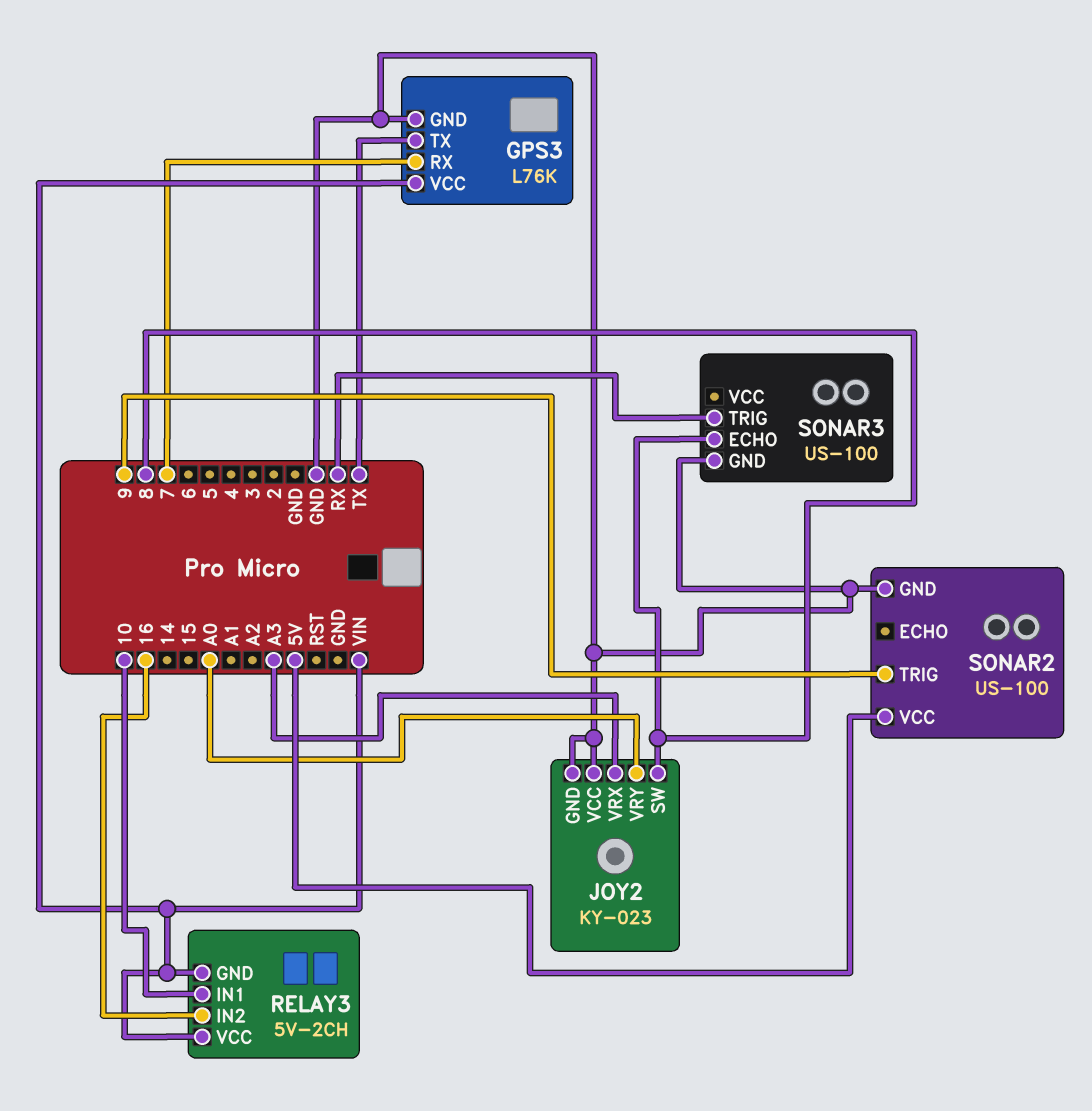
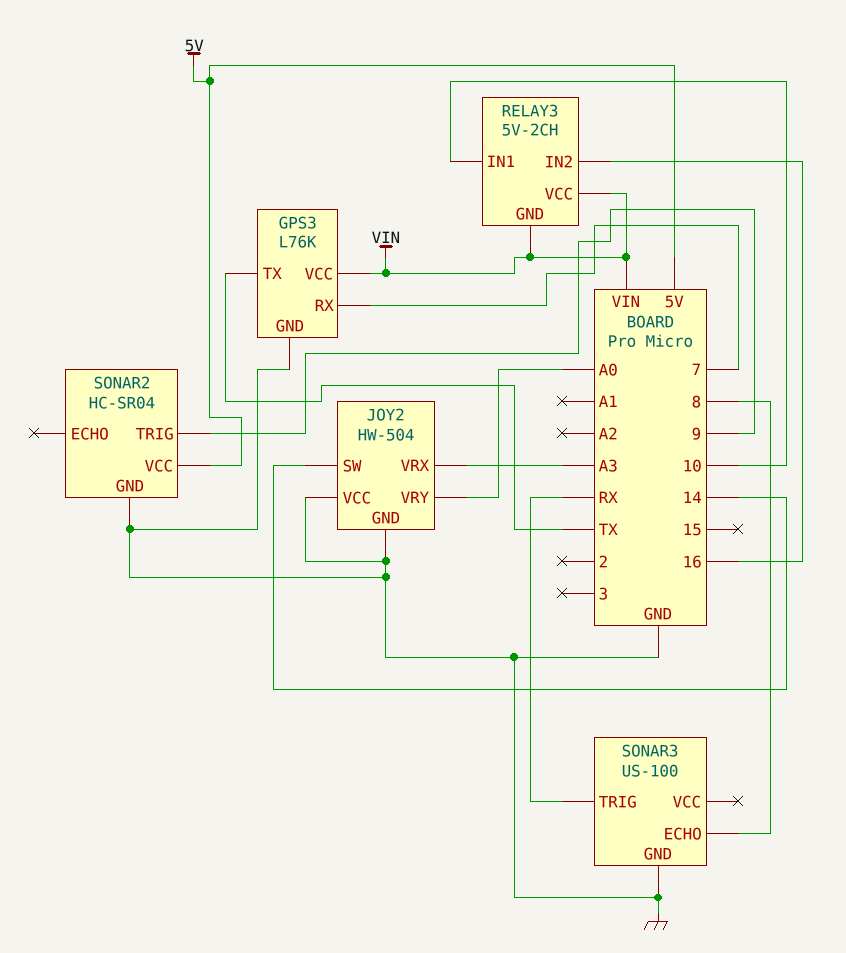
JOY2: KY-023 -> HW-504
JOY2 pin SW: 8 -> 14
SONAR2: US-100 -> HC-SR04

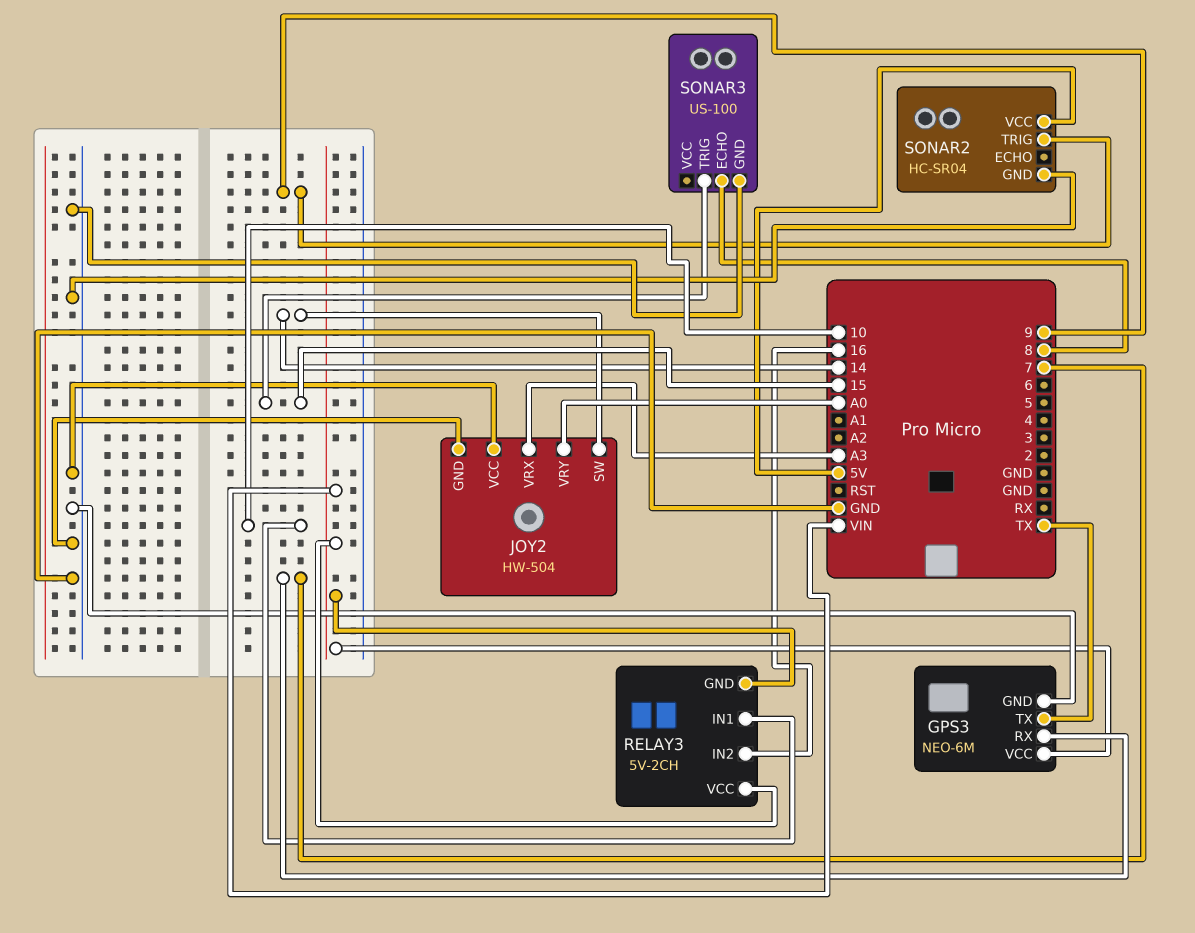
GPS3: L76K -> NEO-6M
SONAR3 pin TRIG: RX -> 15

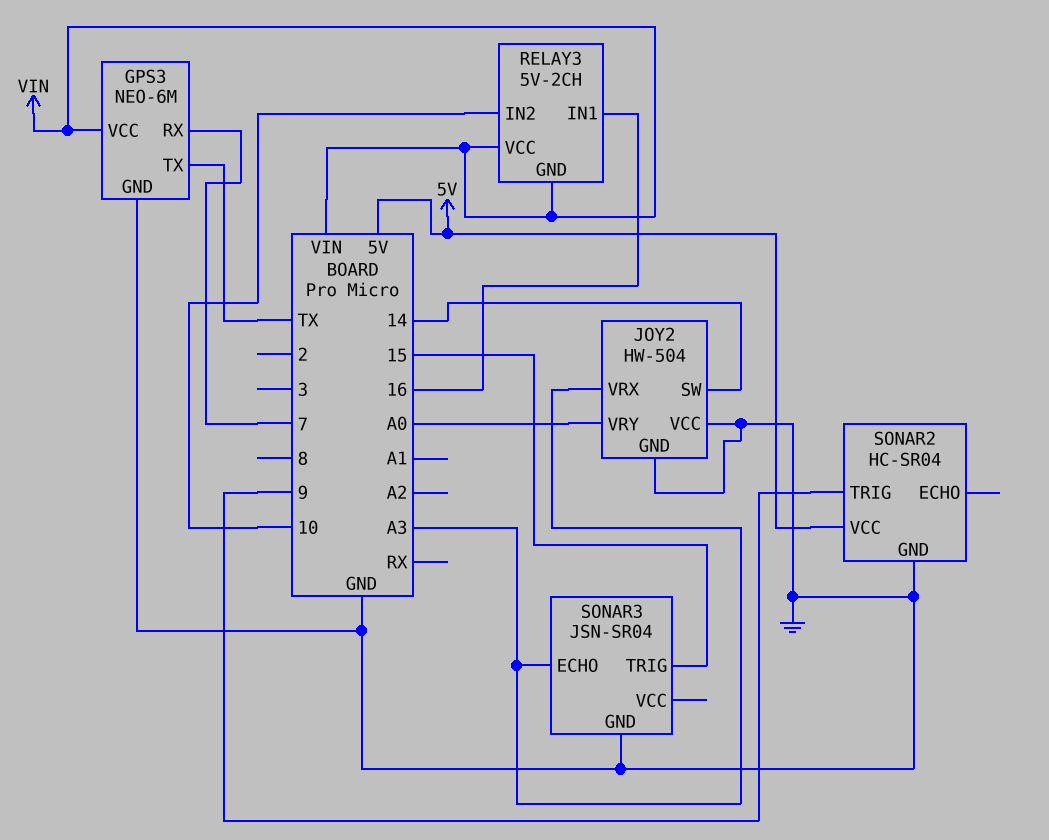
RELAY3 pin IN1: 10 -> 16
RELAY3 pin IN2: 16 -> 10
SONAR3: US-100 -> JSN-SR04
SONAR3 pin ECHO: 8 -> A3

